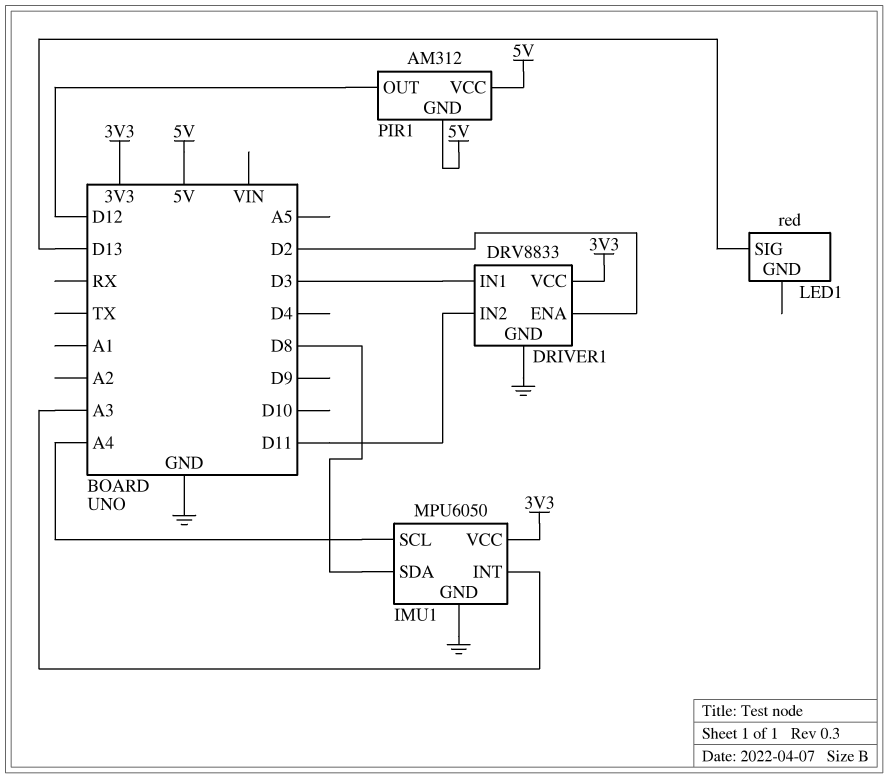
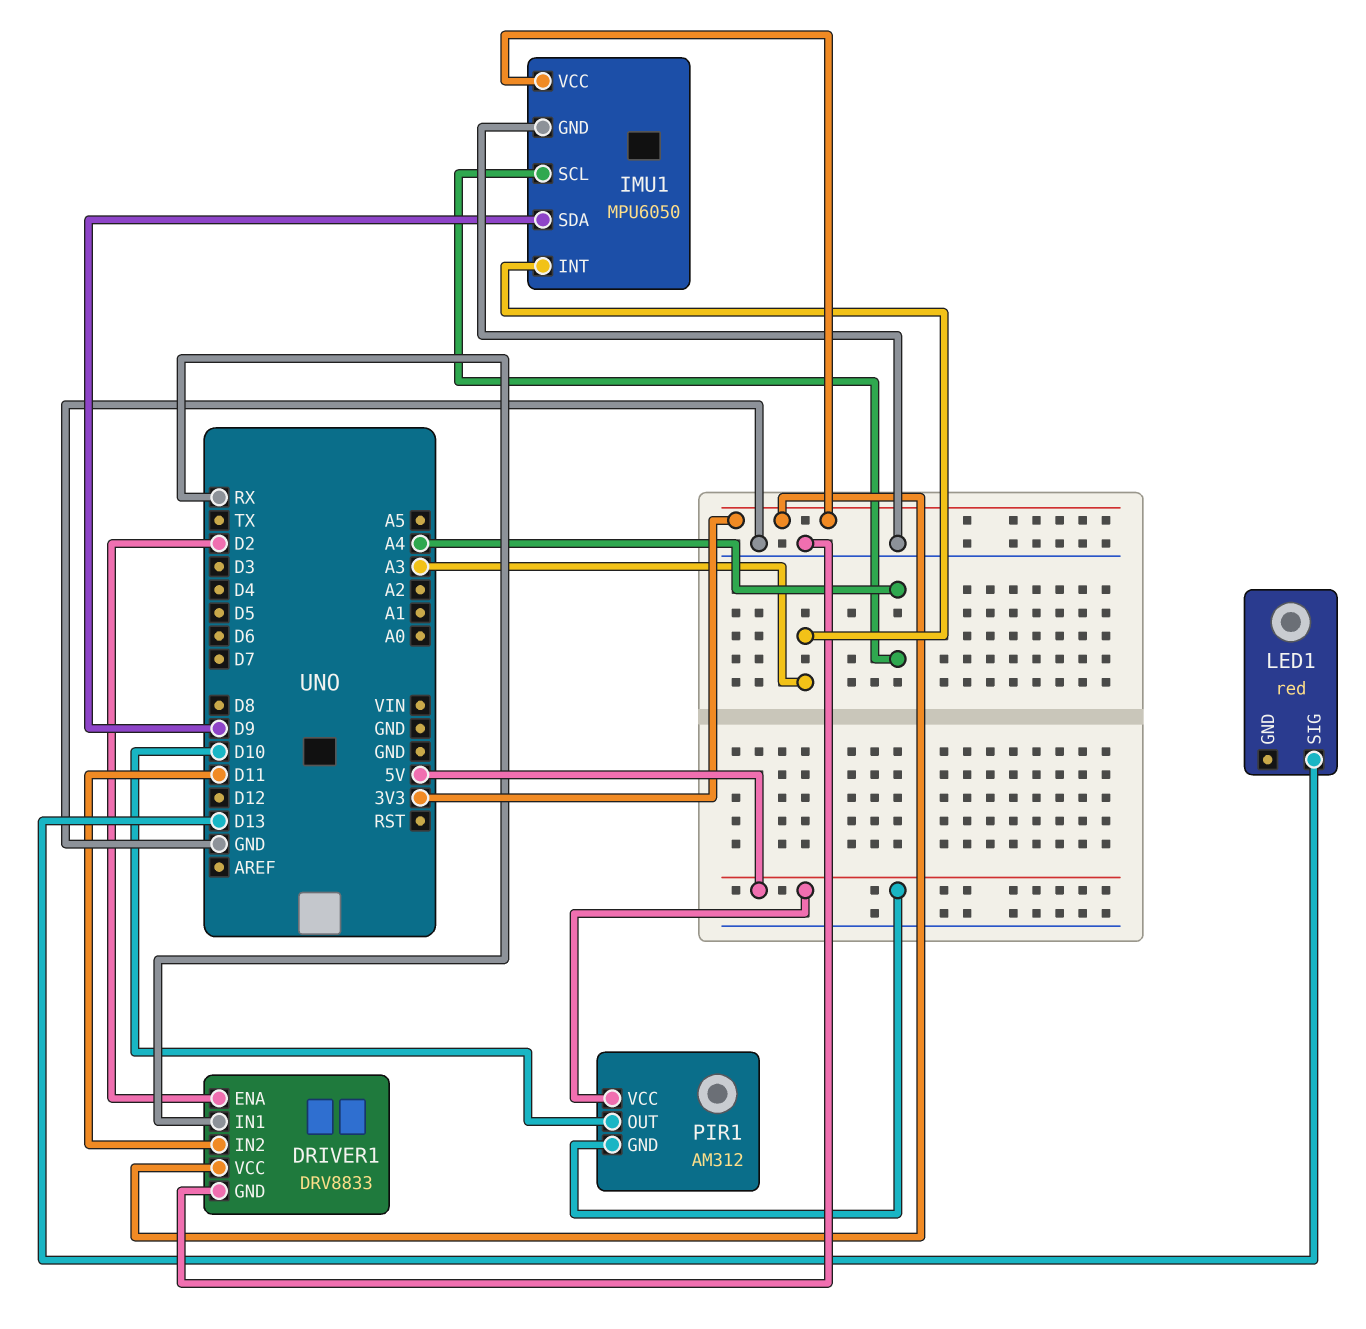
DRIVER1 pin IN1: D3 -> RX
IMU1 pin SDA: D8 -> D9
PIR1 pin OUT: D12 -> D10

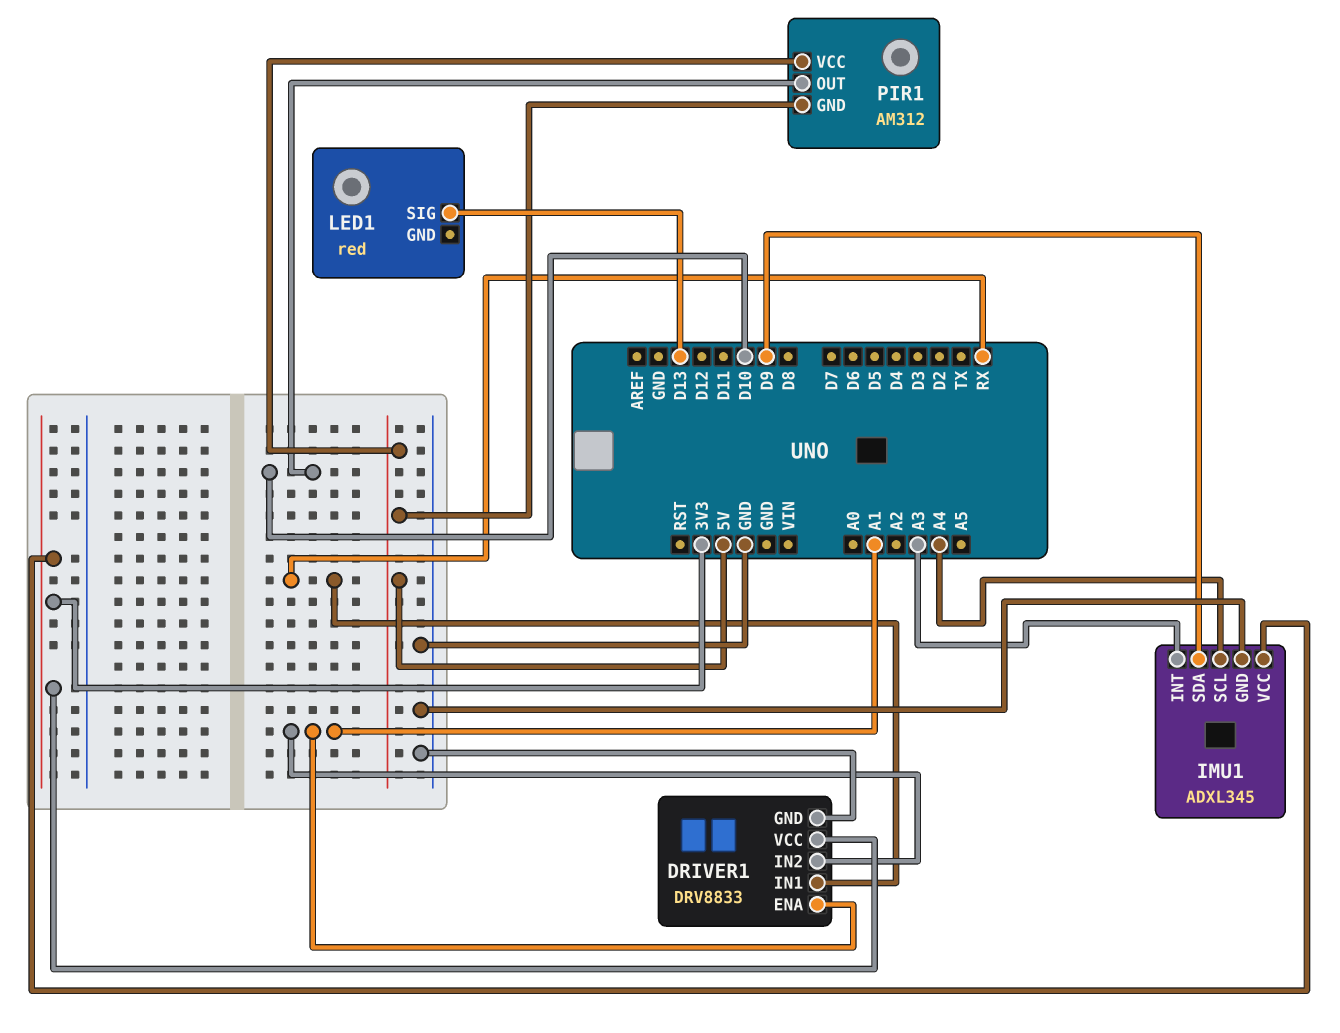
DRIVER1 pin ENA: D2 -> A1
DRIVER1 pin IN2: D11 -> A1
IMU1: MPU6050 -> ADXL345

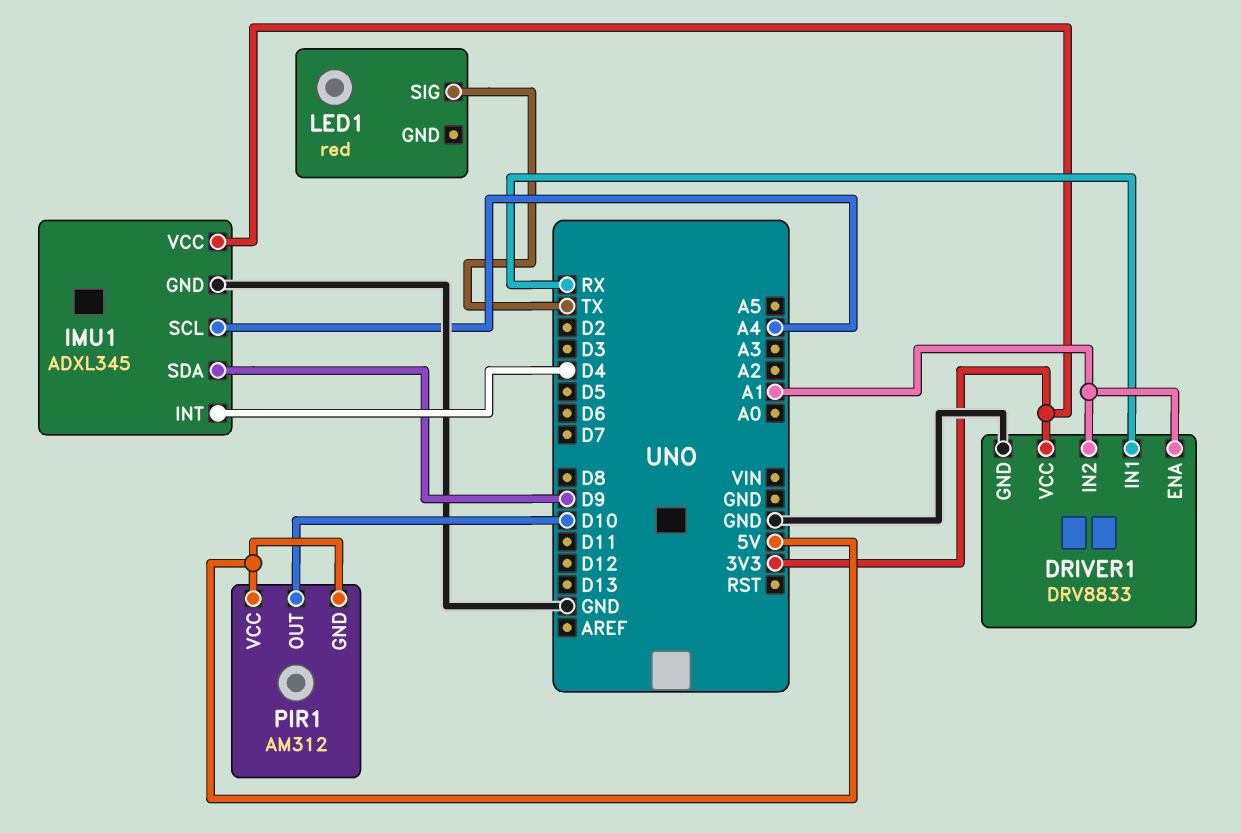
IMU1 pin INT: A3 -> D4
LED1 pin SIG: D13 -> TX

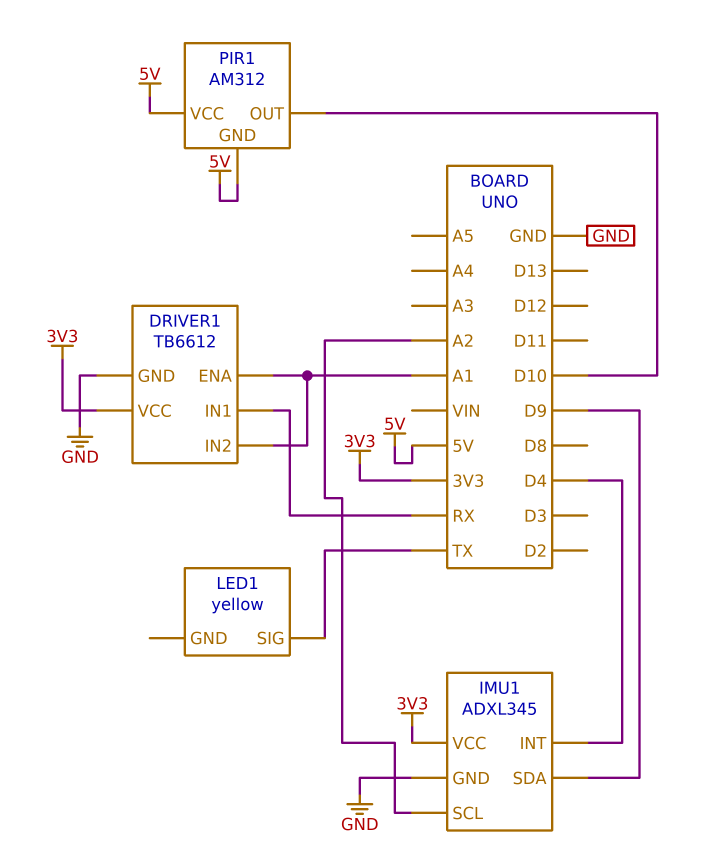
DRIVER1: DRV8833 -> TB6612
IMU1 pin SCL: A4 -> A2
LED1: red -> yellow

